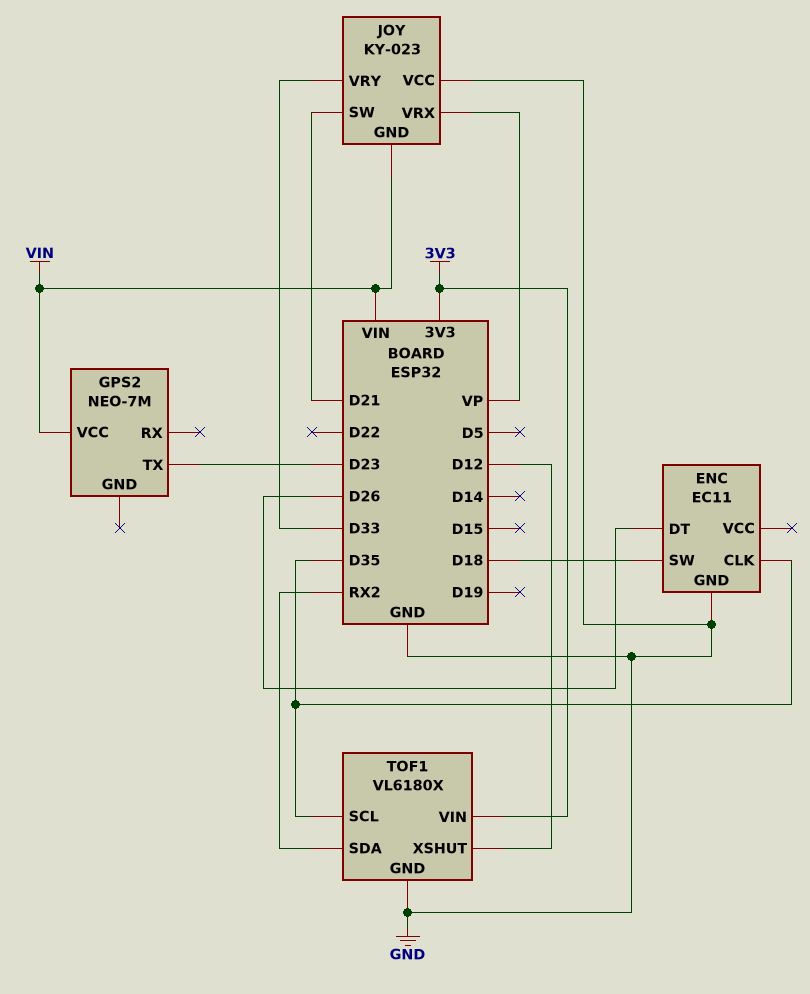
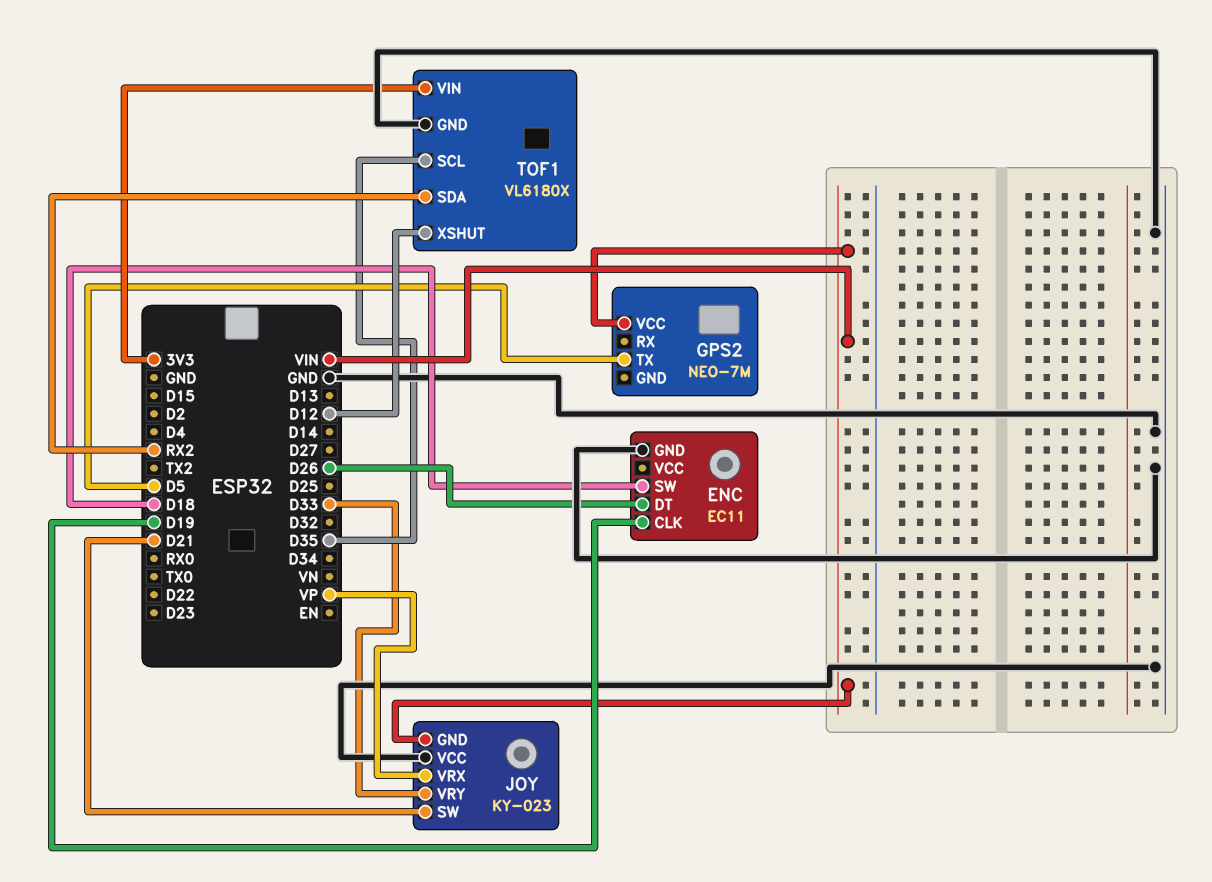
ENC pin CLK: D35 -> D19
GPS2 pin TX: D23 -> D5

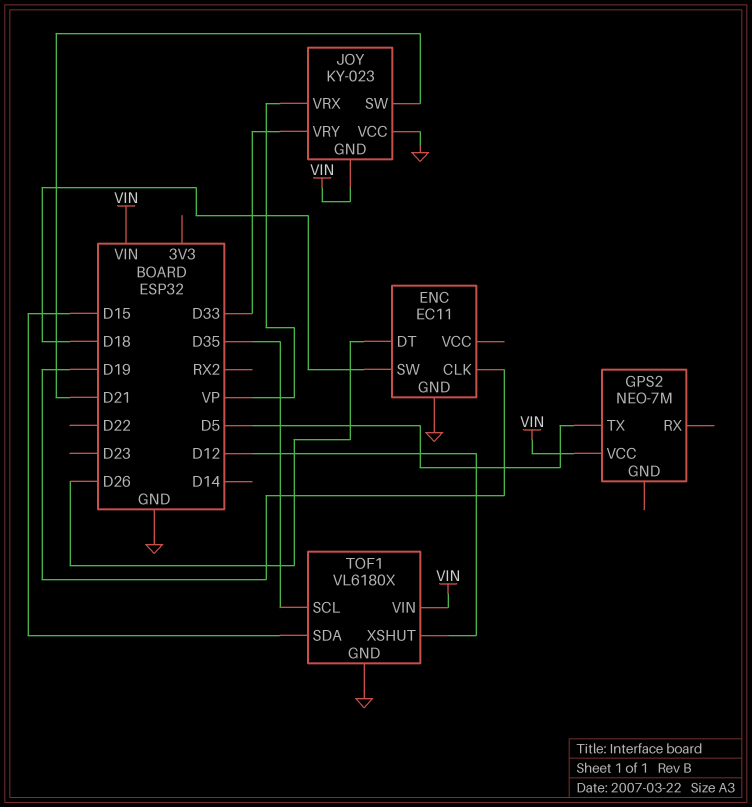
TOF1 pin SDA: RX2 -> D15
TOF1 pin VIN: 3V3 -> VIN

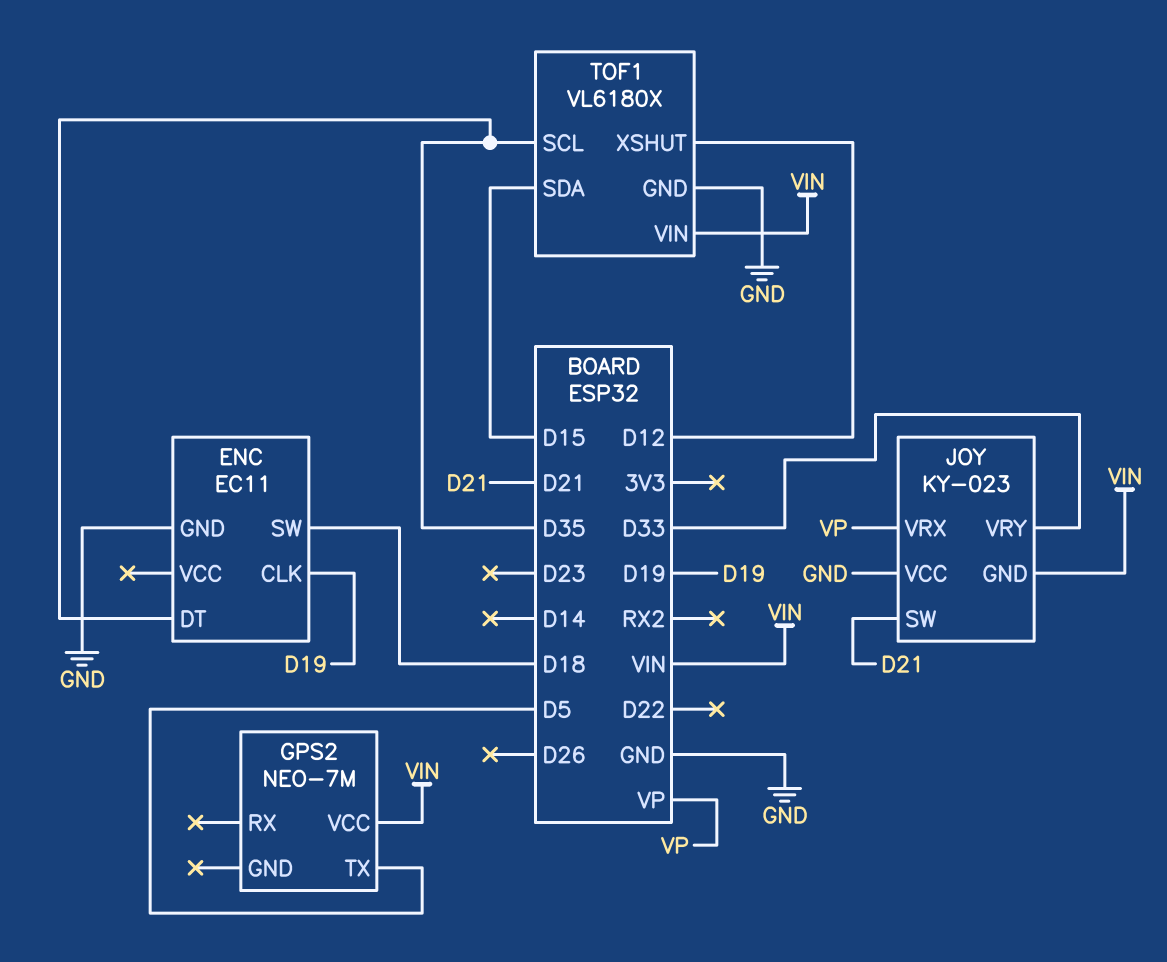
ENC pin DT: D26 -> D35

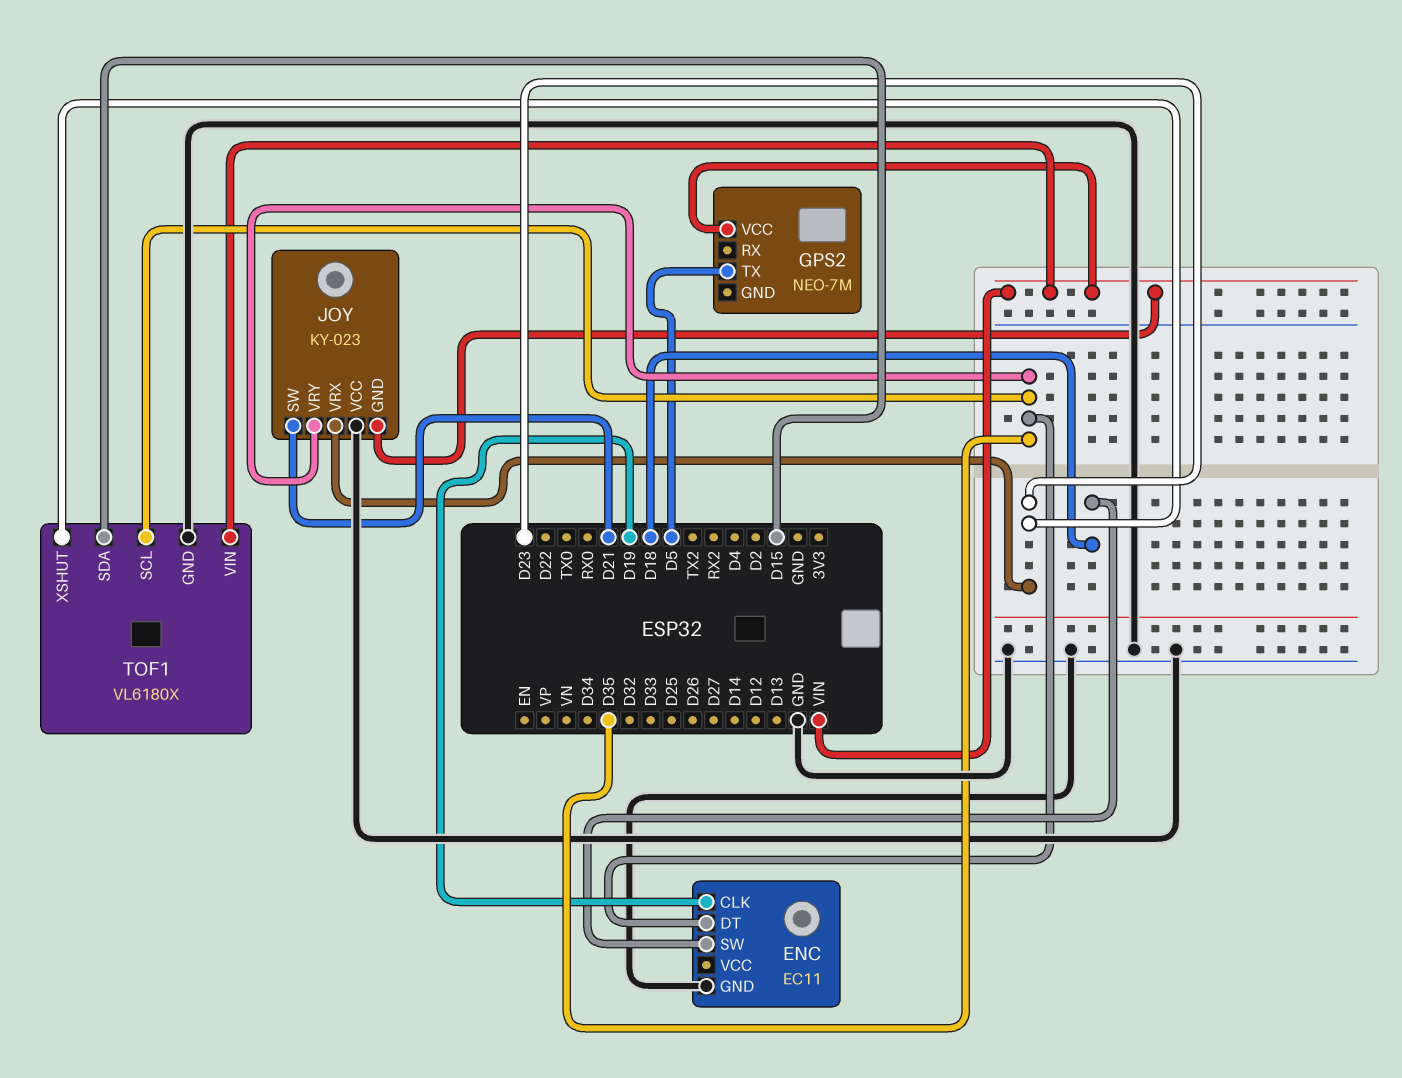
JOY pin VRX: VP -> D23
JOY pin VRY: D33 -> D35
TOF1 pin XSHUT: D12 -> D23

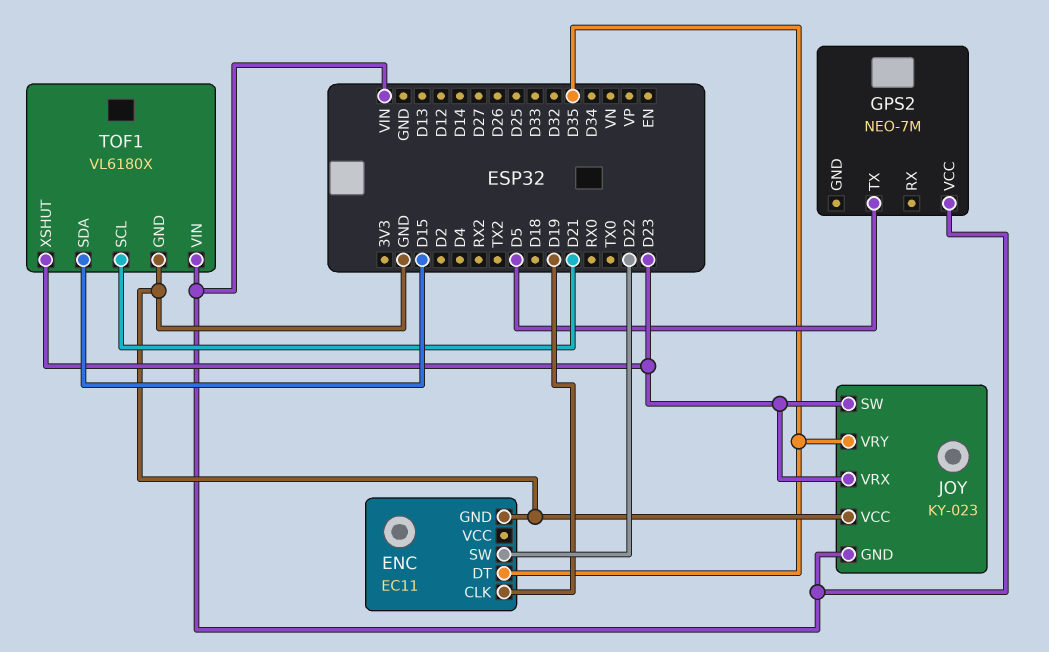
ENC pin SW: D18 -> D22
JOY pin SW: D21 -> D23
TOF1 pin SCL: D35 -> D21

